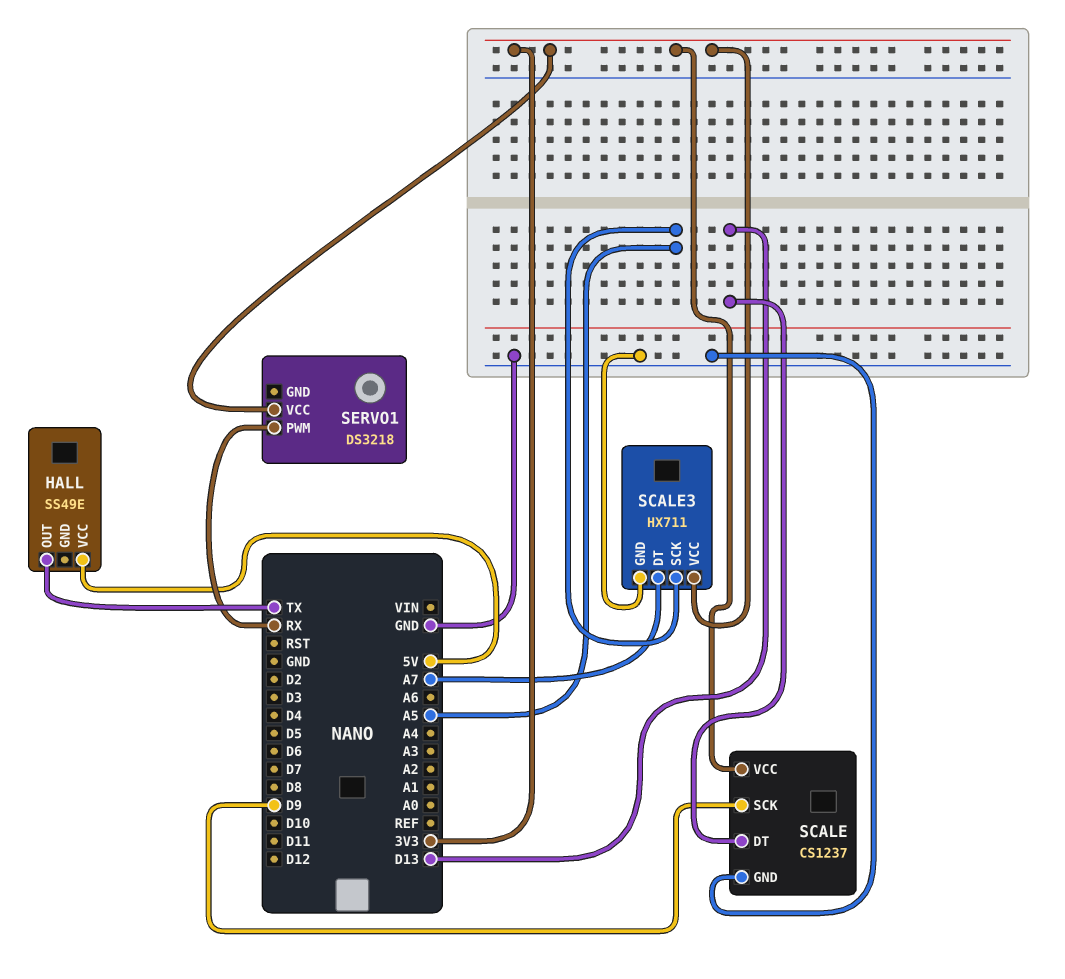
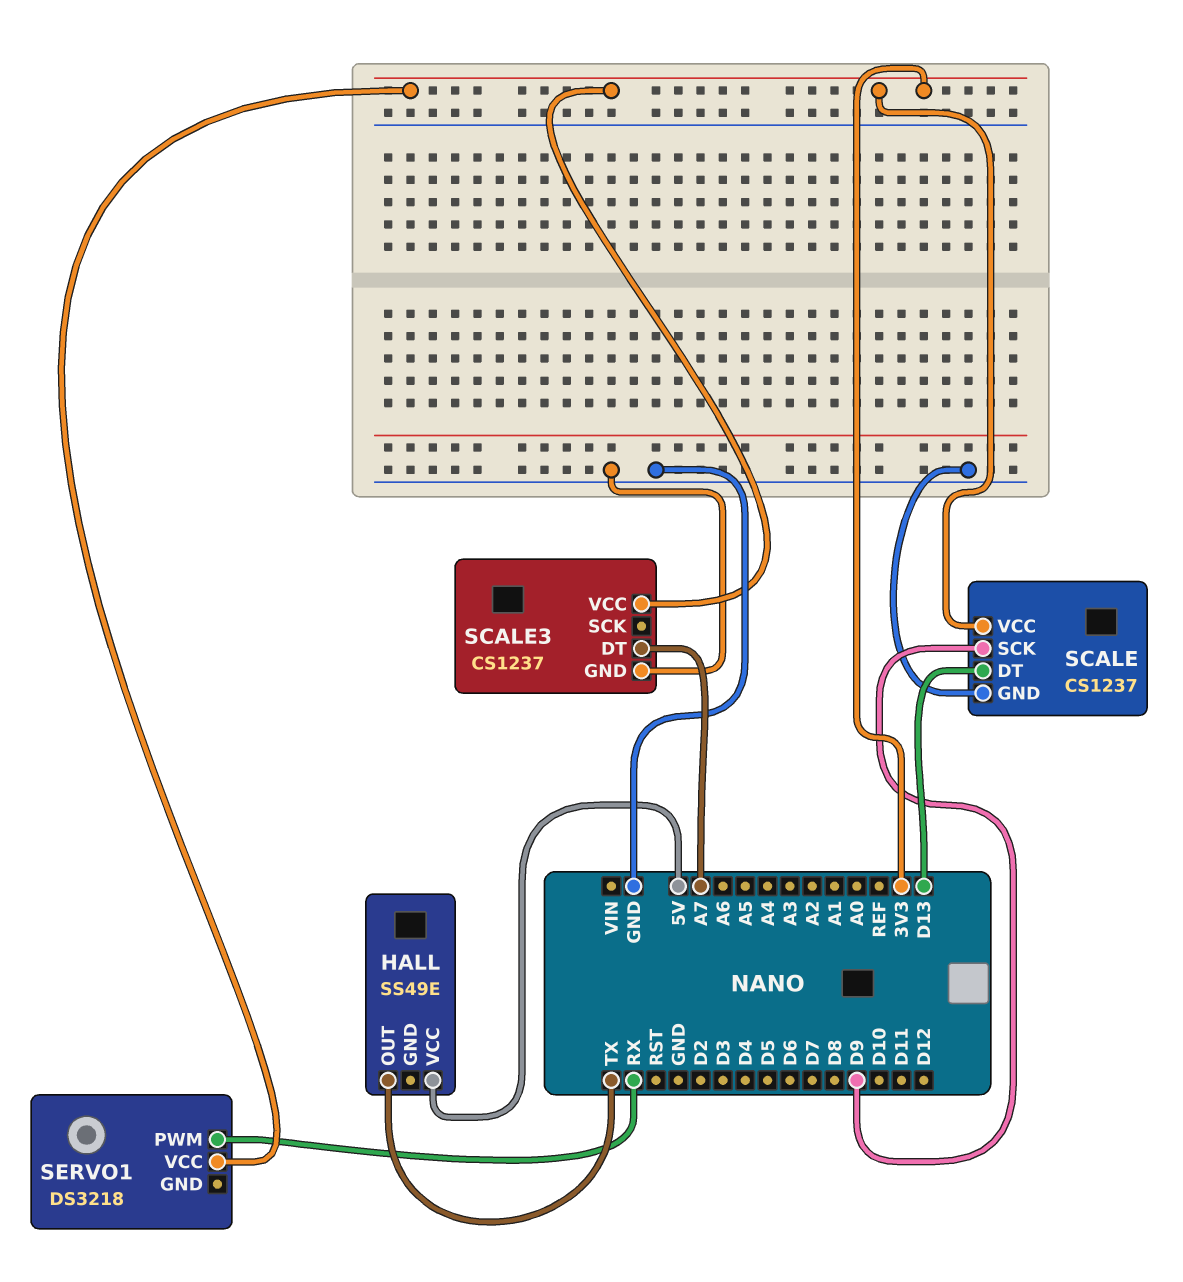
SCALE3: HX711 -> CS1237
SCALE3 pin SCK: A5 -> none

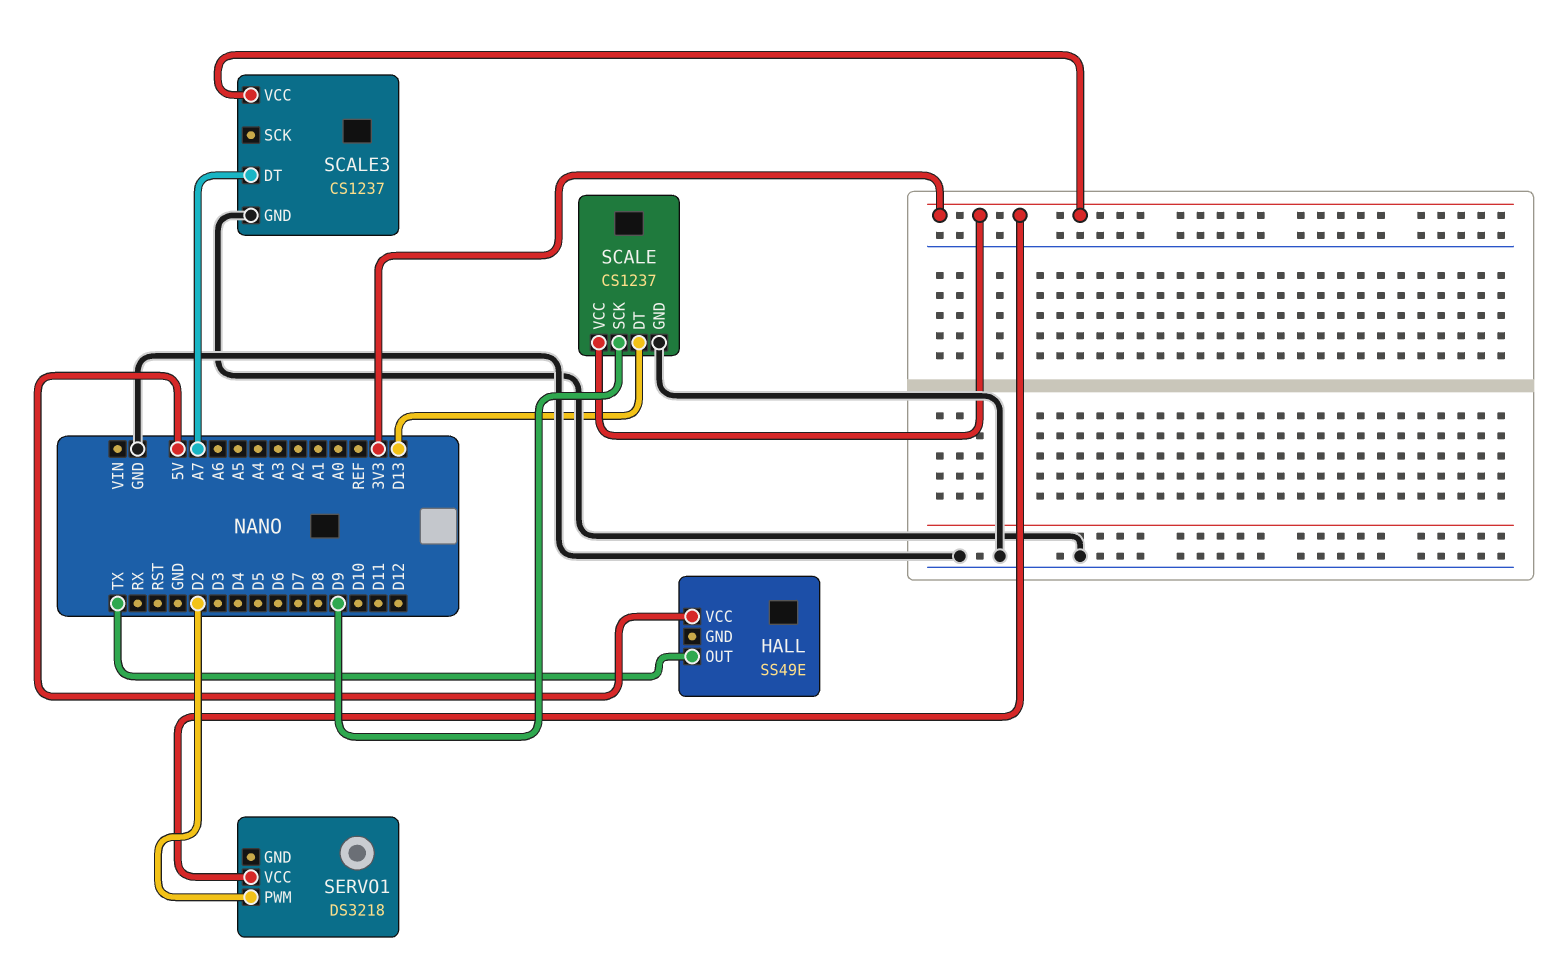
SERVO1 pin PWM: RX -> D2

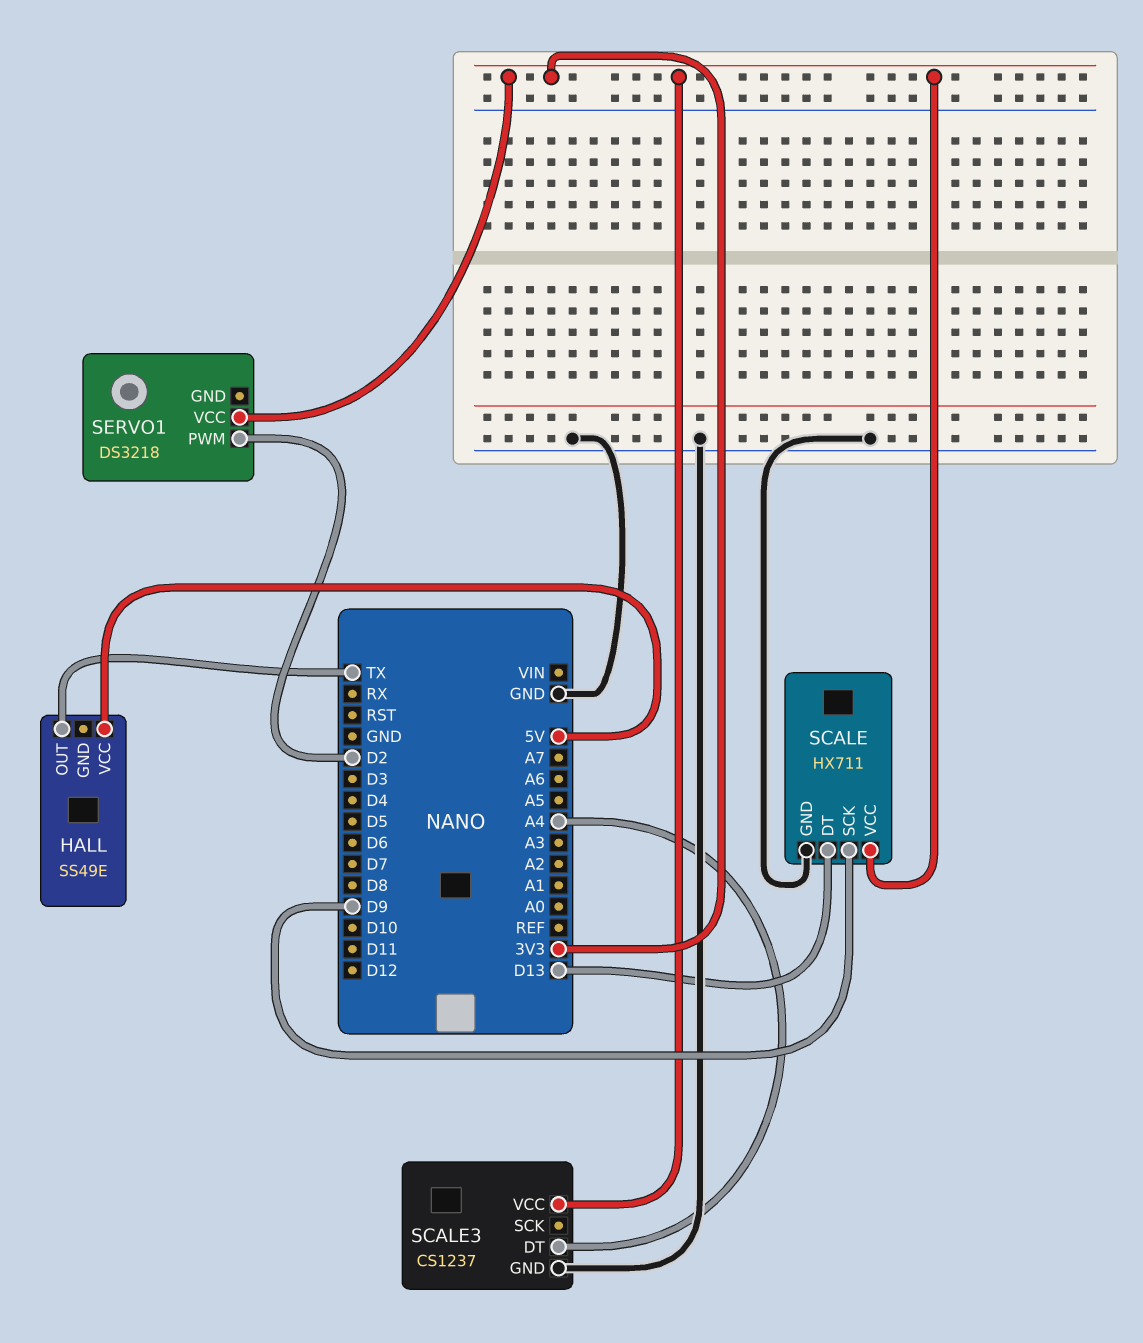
SCALE: CS1237 -> HX711
SCALE3 pin DT: A7 -> A4

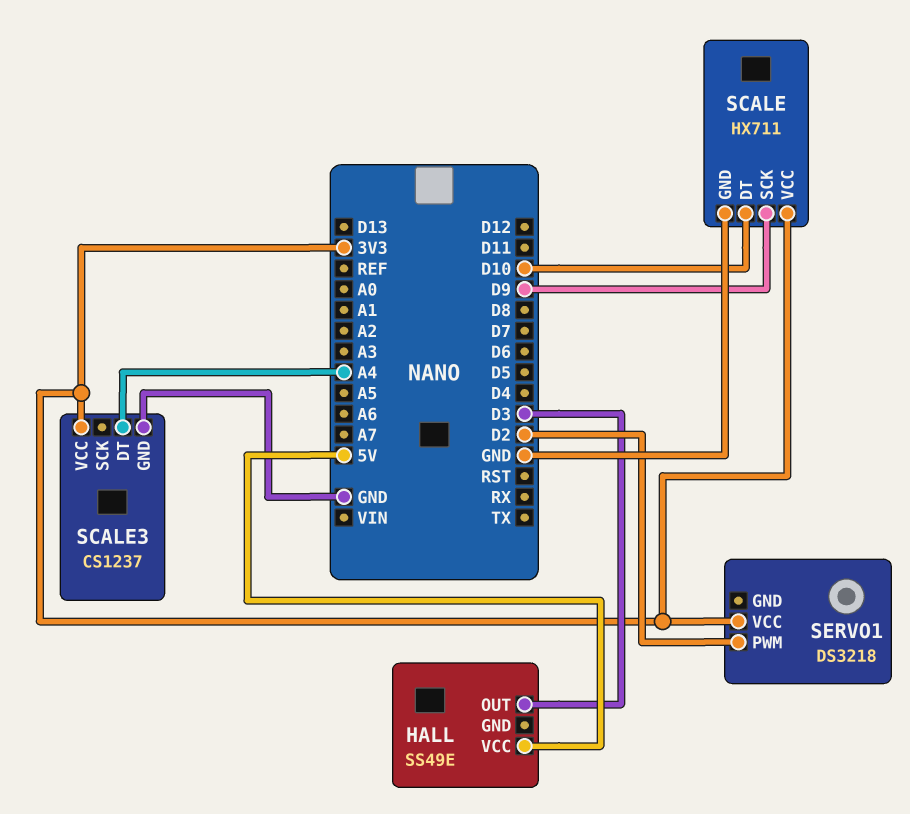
HALL pin OUT: TX -> D3
SCALE pin DT: D13 -> D10

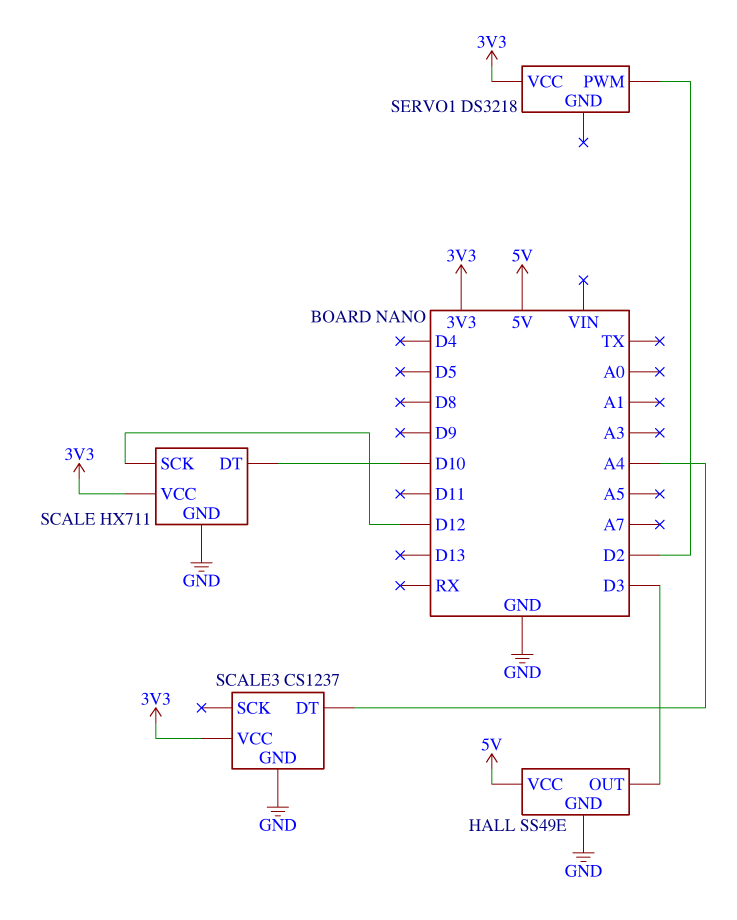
HALL pin GND: none -> GND
SCALE pin SCK: D9 -> D12

